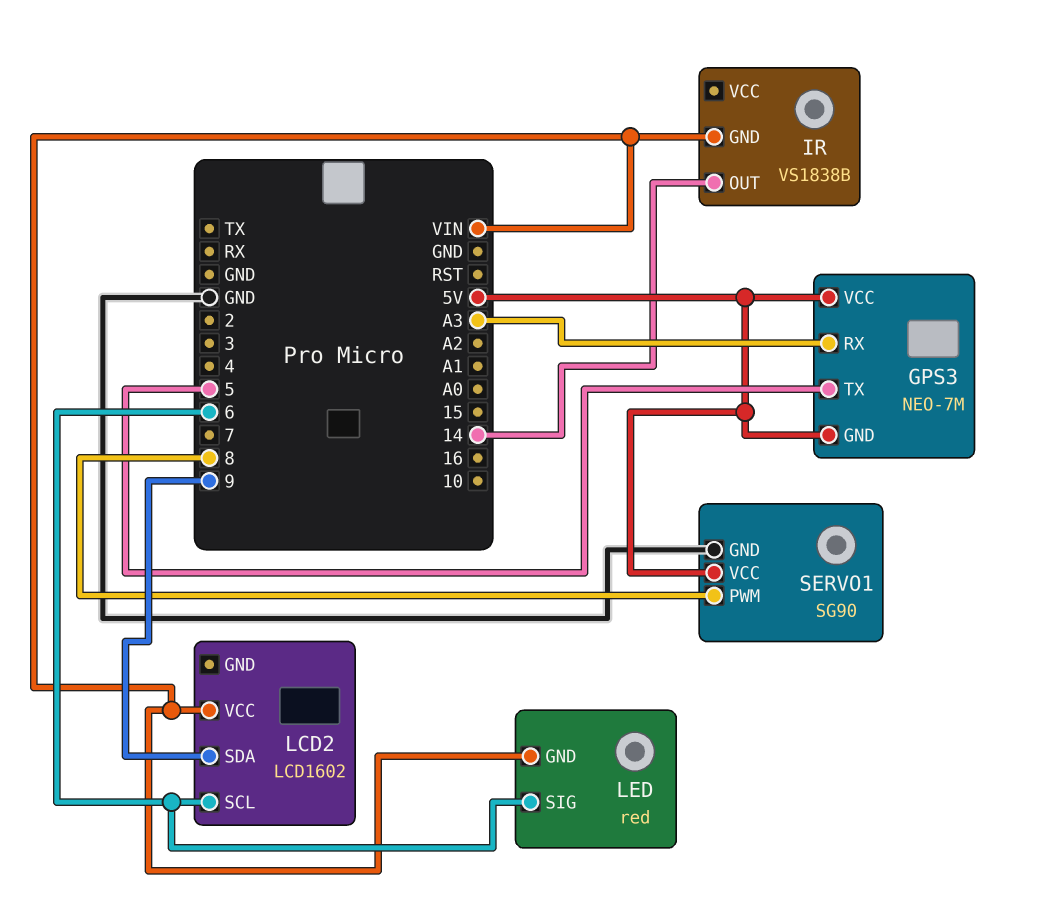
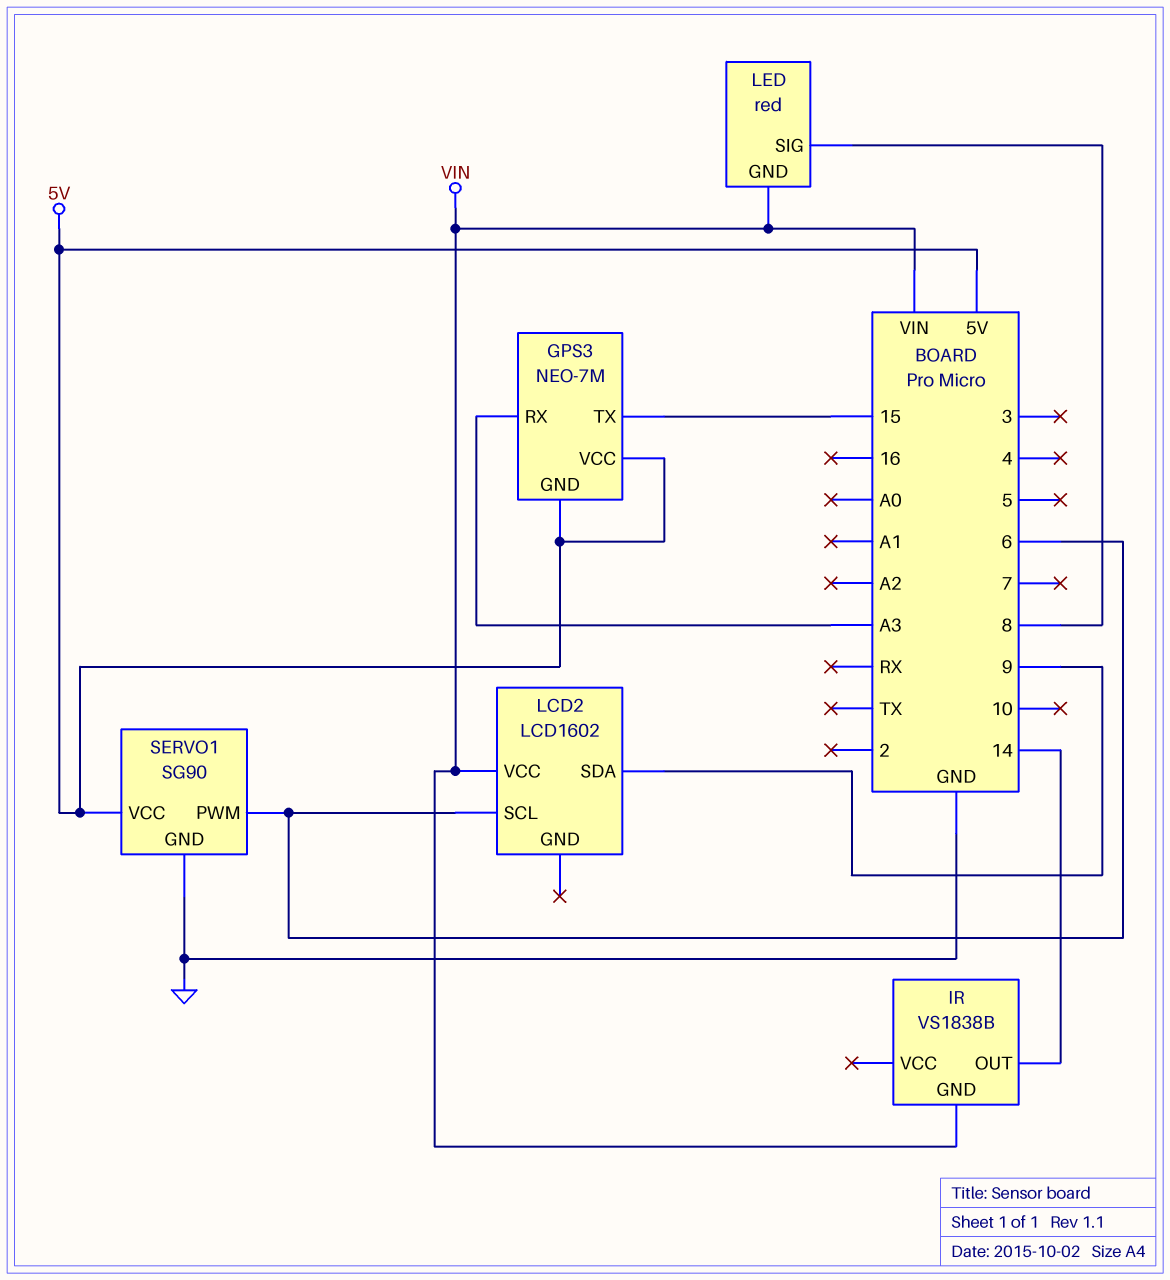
GPS3 pin TX: 5 -> 15
LED pin SIG: 6 -> 8
SERVO1 pin PWM: 8 -> 6

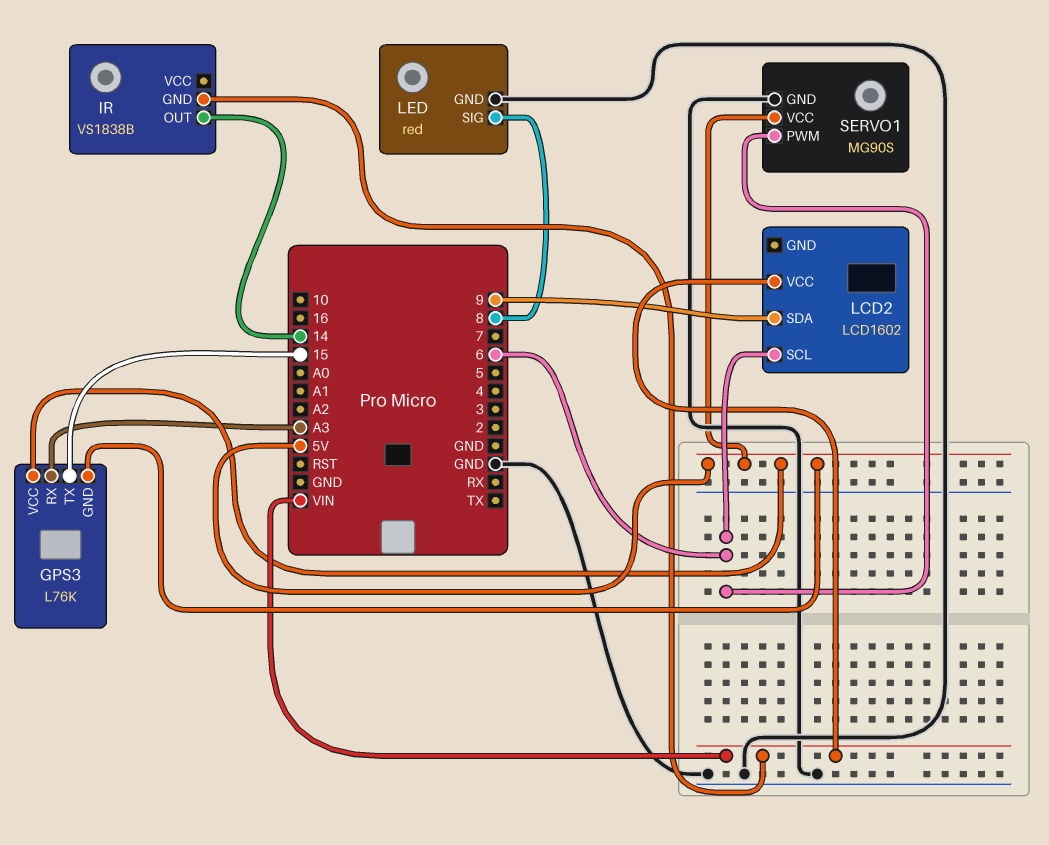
GPS3: NEO-7M -> L76K
LED pin GND: VIN -> GND
SERVO1: SG90 -> MG90S

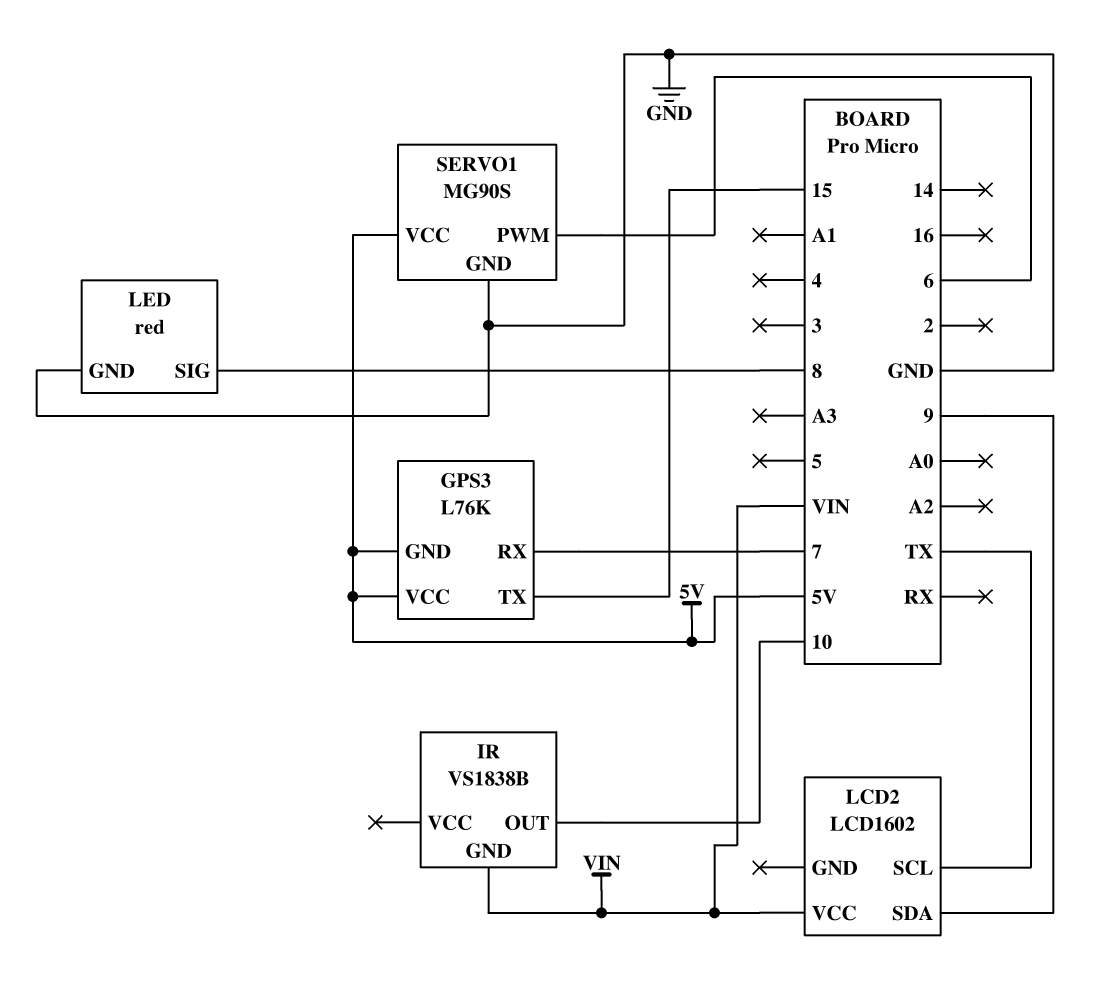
GPS3 pin RX: A3 -> 7
IR pin OUT: 14 -> 10
LCD2 pin SCL: 6 -> TX

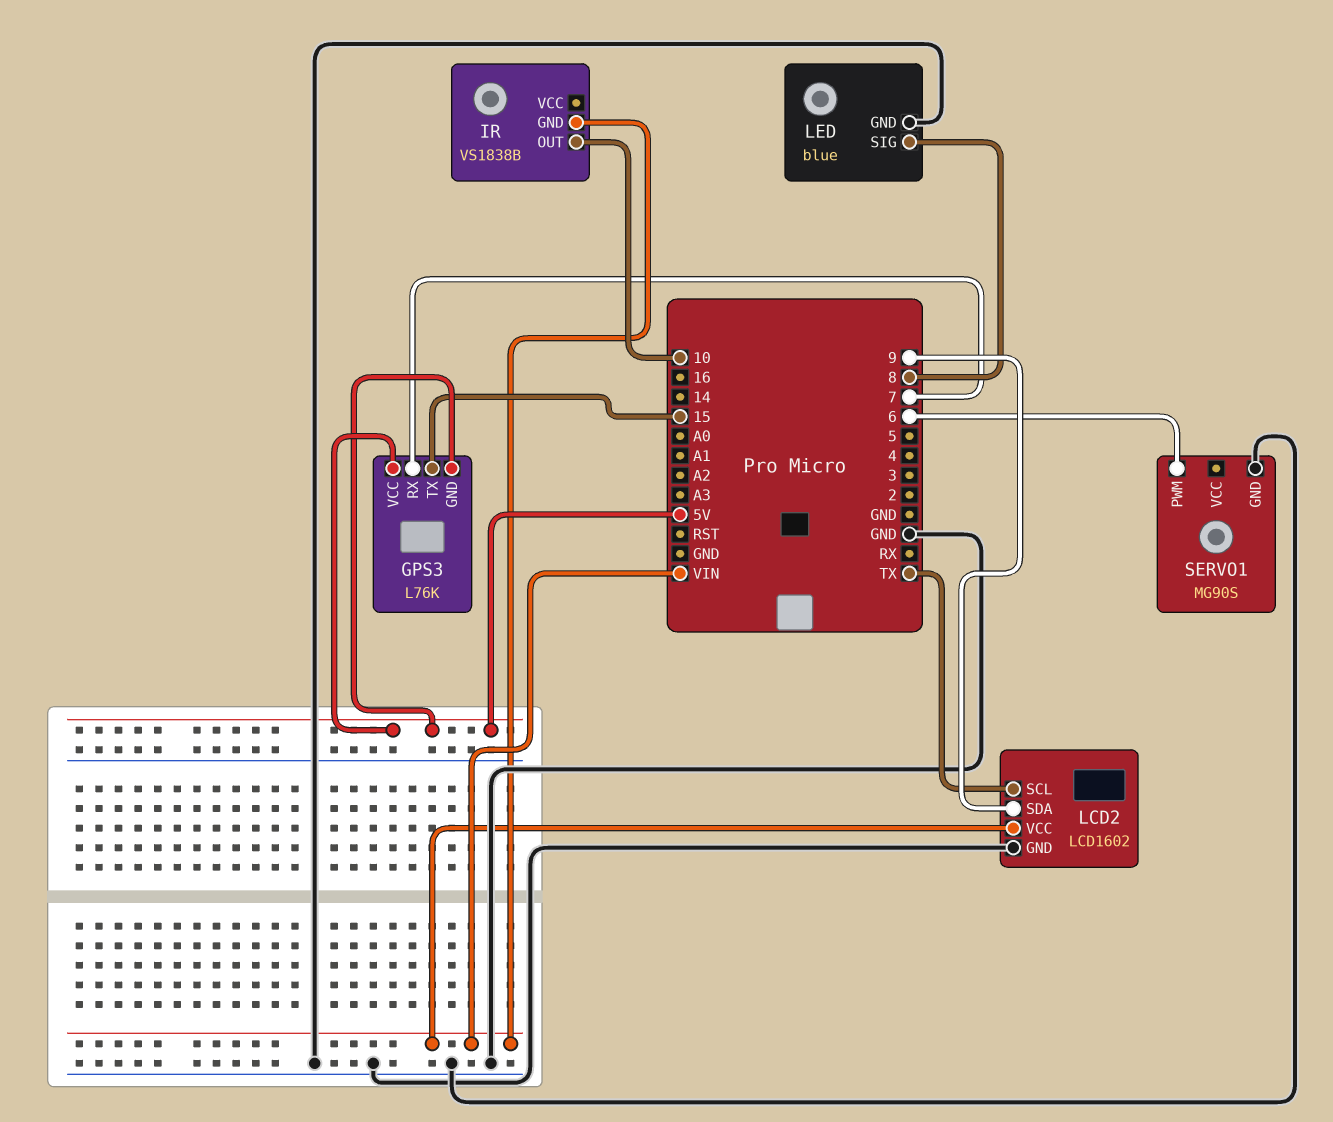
LCD2 pin GND: none -> GND
LED: red -> blue
SERVO1 pin VCC: 5V -> none

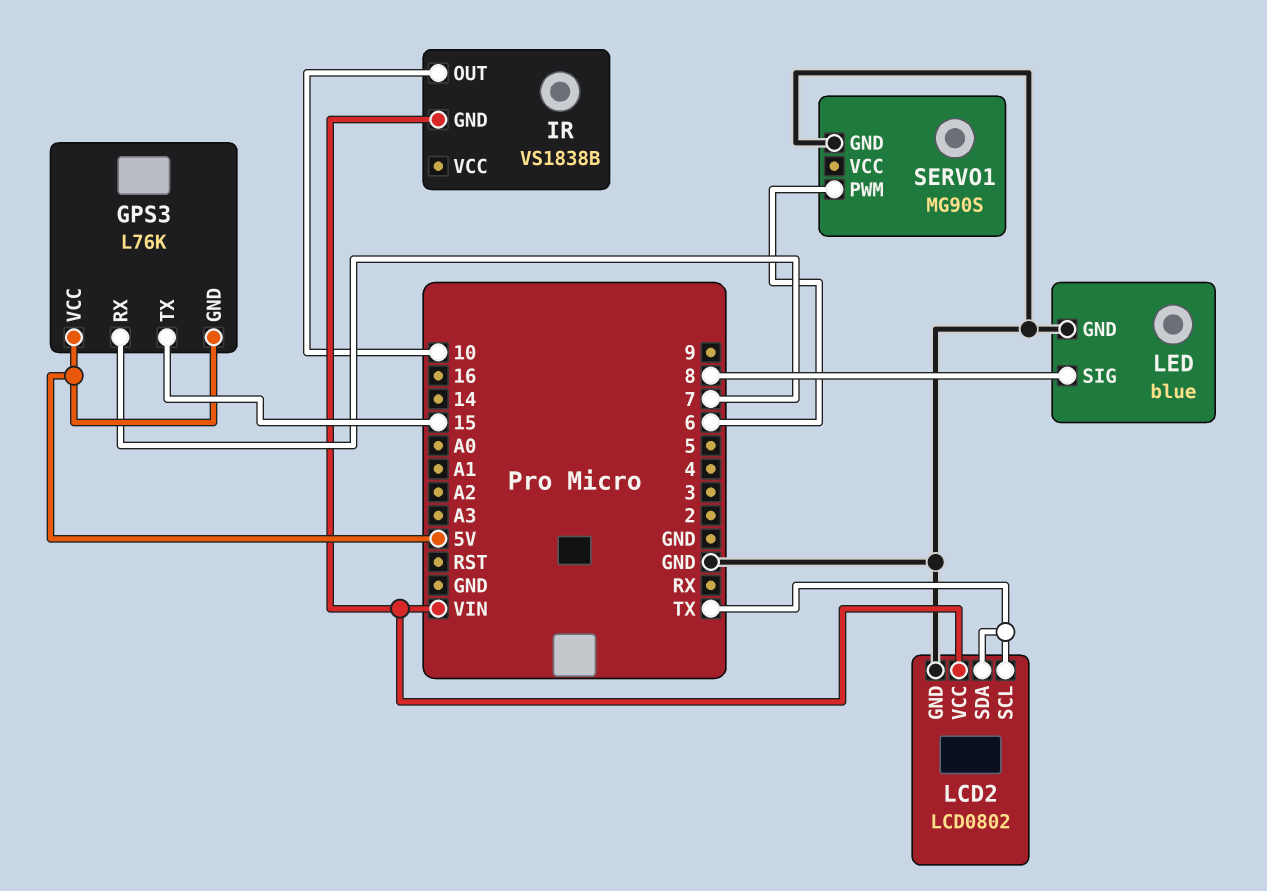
LCD2: LCD1602 -> LCD0802
LCD2 pin SDA: 9 -> TX

